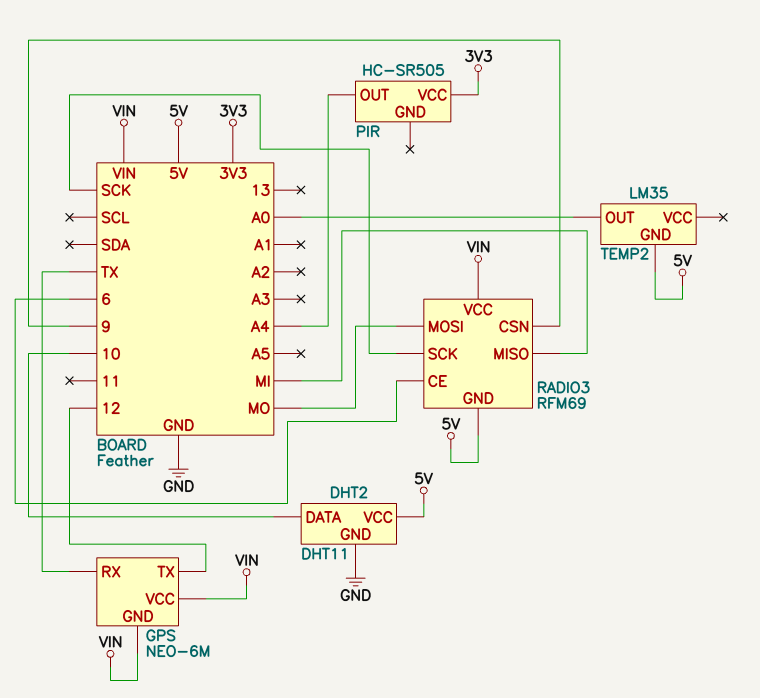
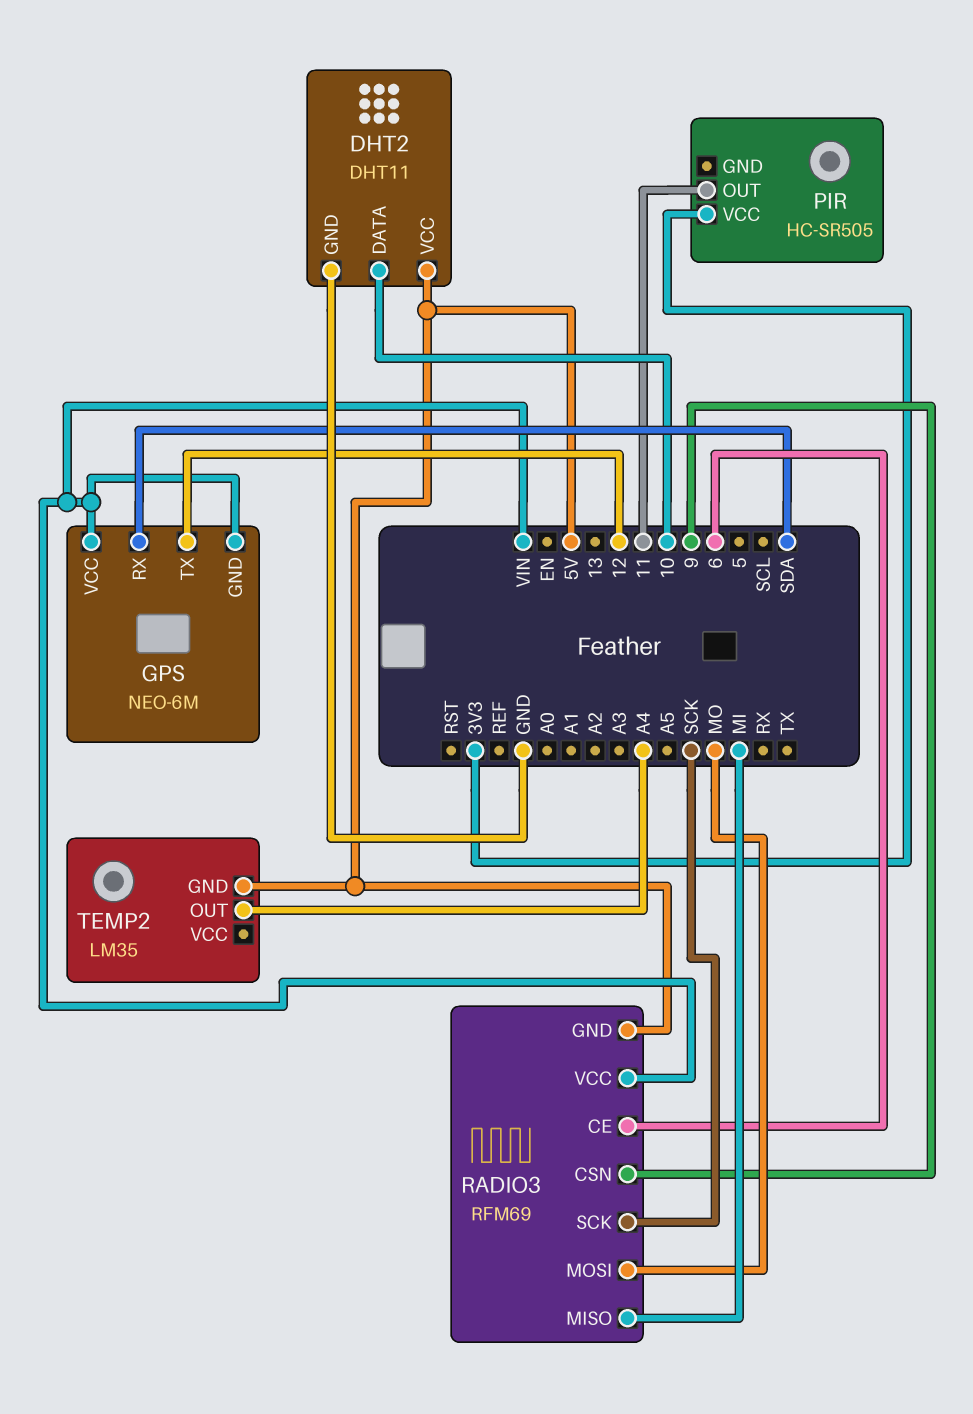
GPS pin RX: TX -> SDA
PIR pin OUT: A4 -> 11
TEMP2 pin OUT: A0 -> A4

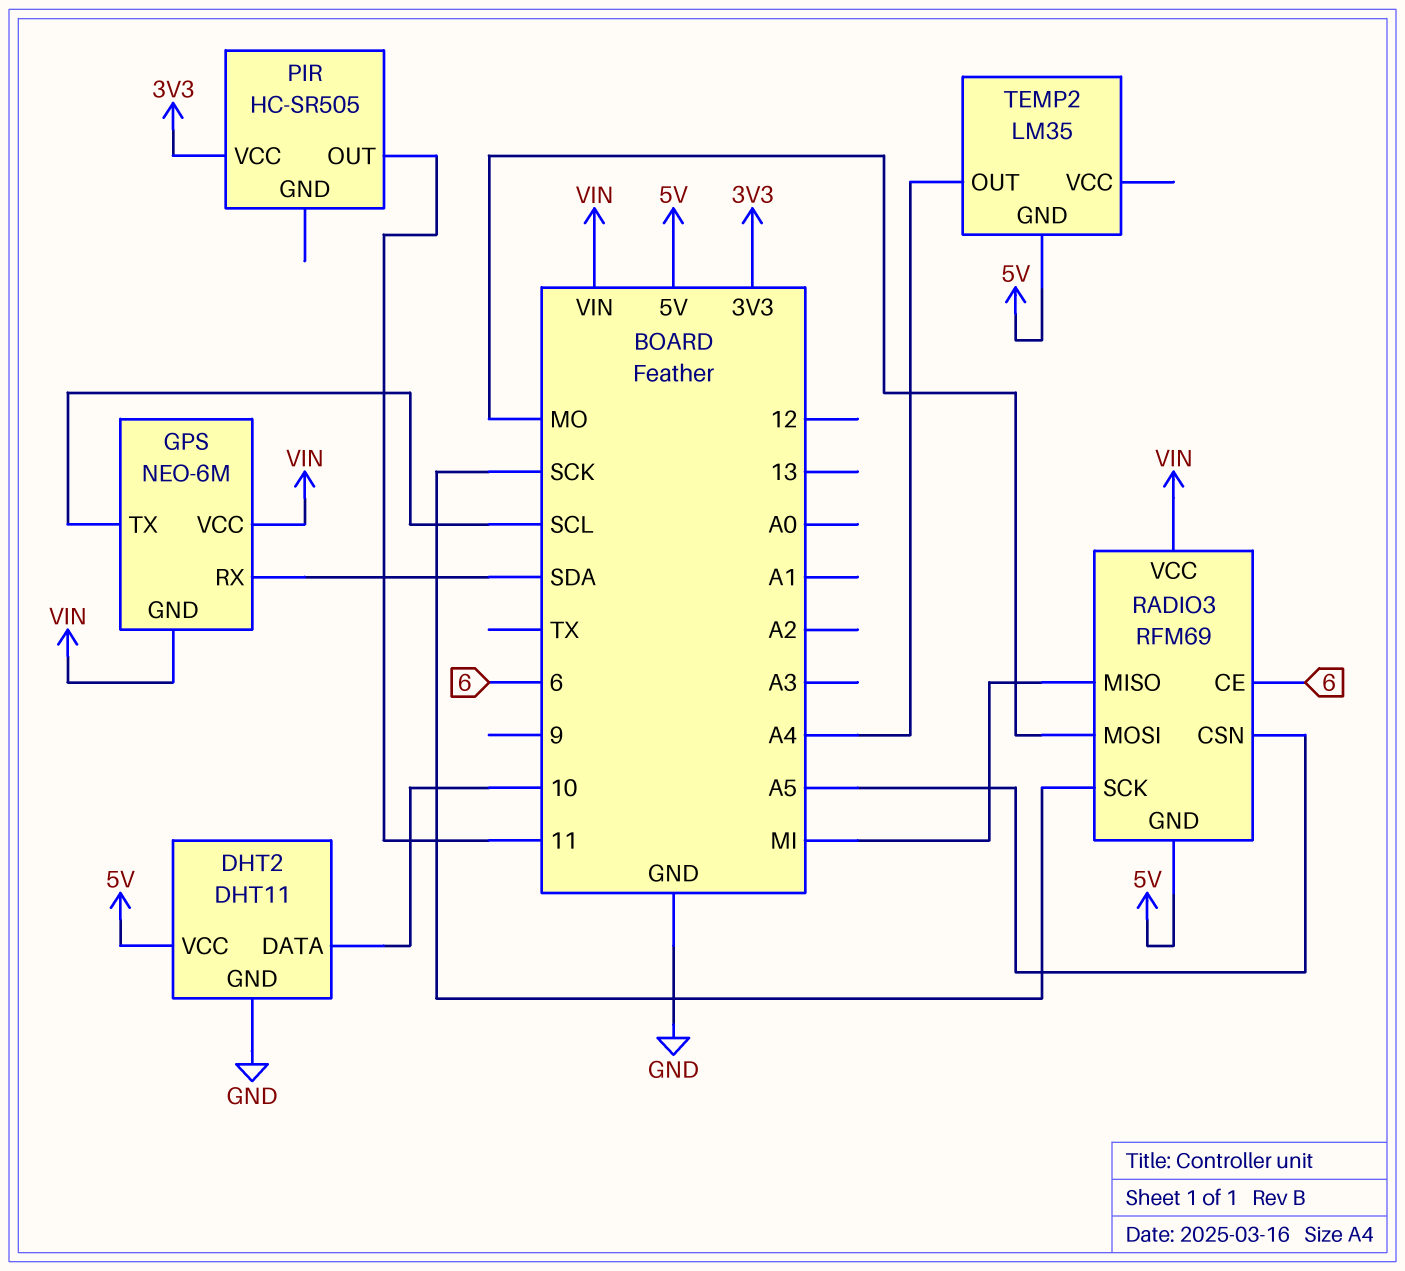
GPS pin TX: 12 -> SCL
RADIO3 pin CSN: 9 -> A5

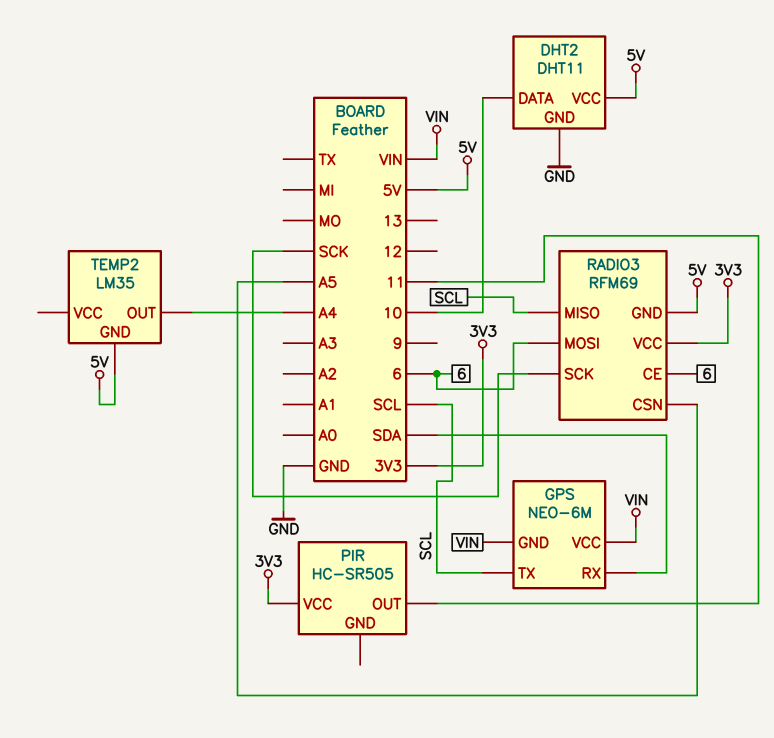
RADIO3 pin MISO: MI -> SCL
RADIO3 pin MOSI: MO -> 6
RADIO3 pin VCC: VIN -> 3V3

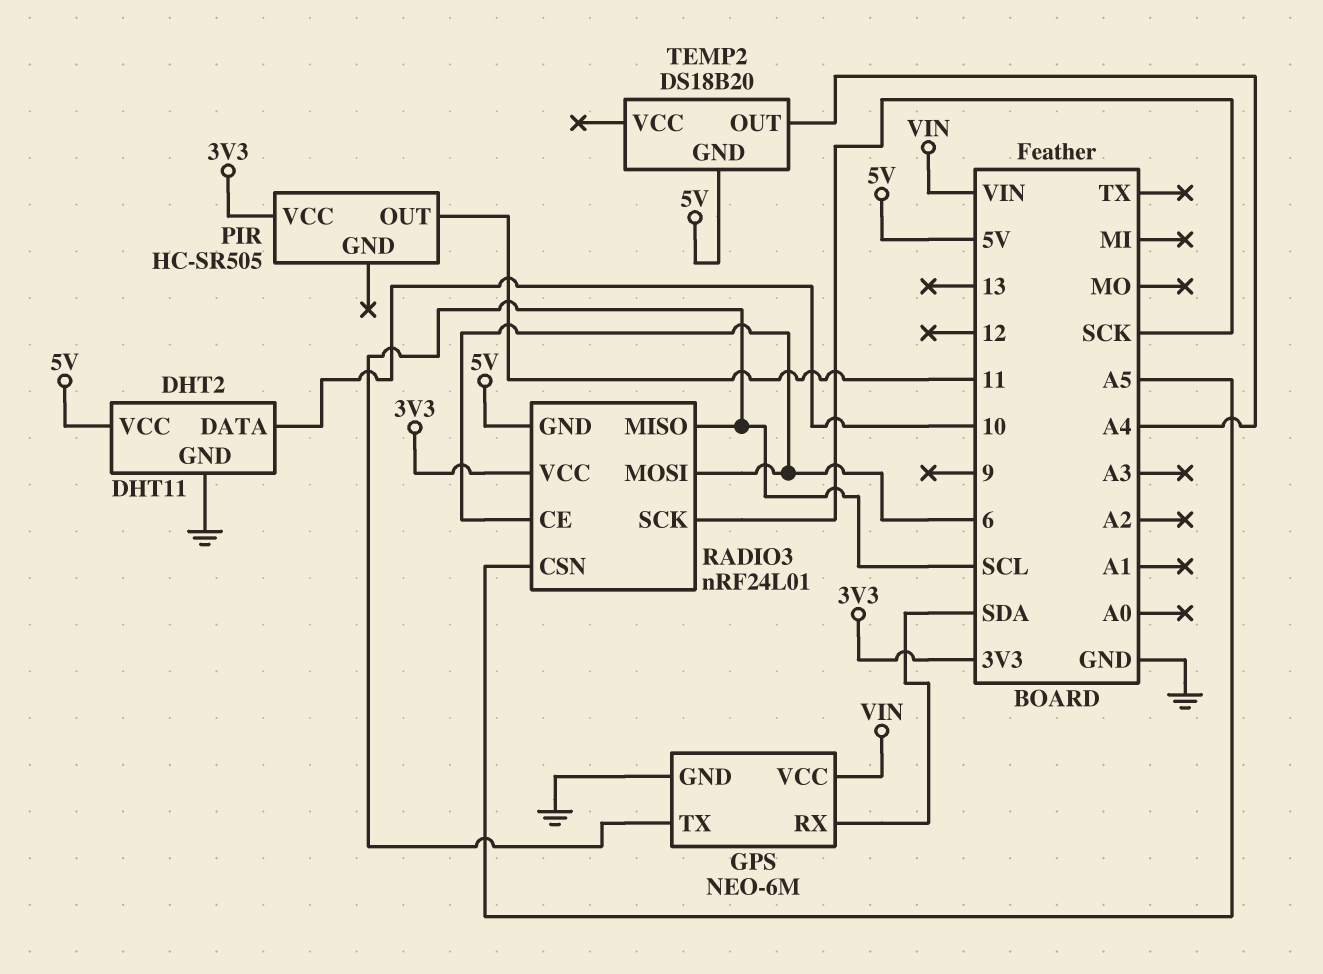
GPS pin GND: VIN -> GND
RADIO3: RFM69 -> nRF24L01
TEMP2: LM35 -> DS18B20

